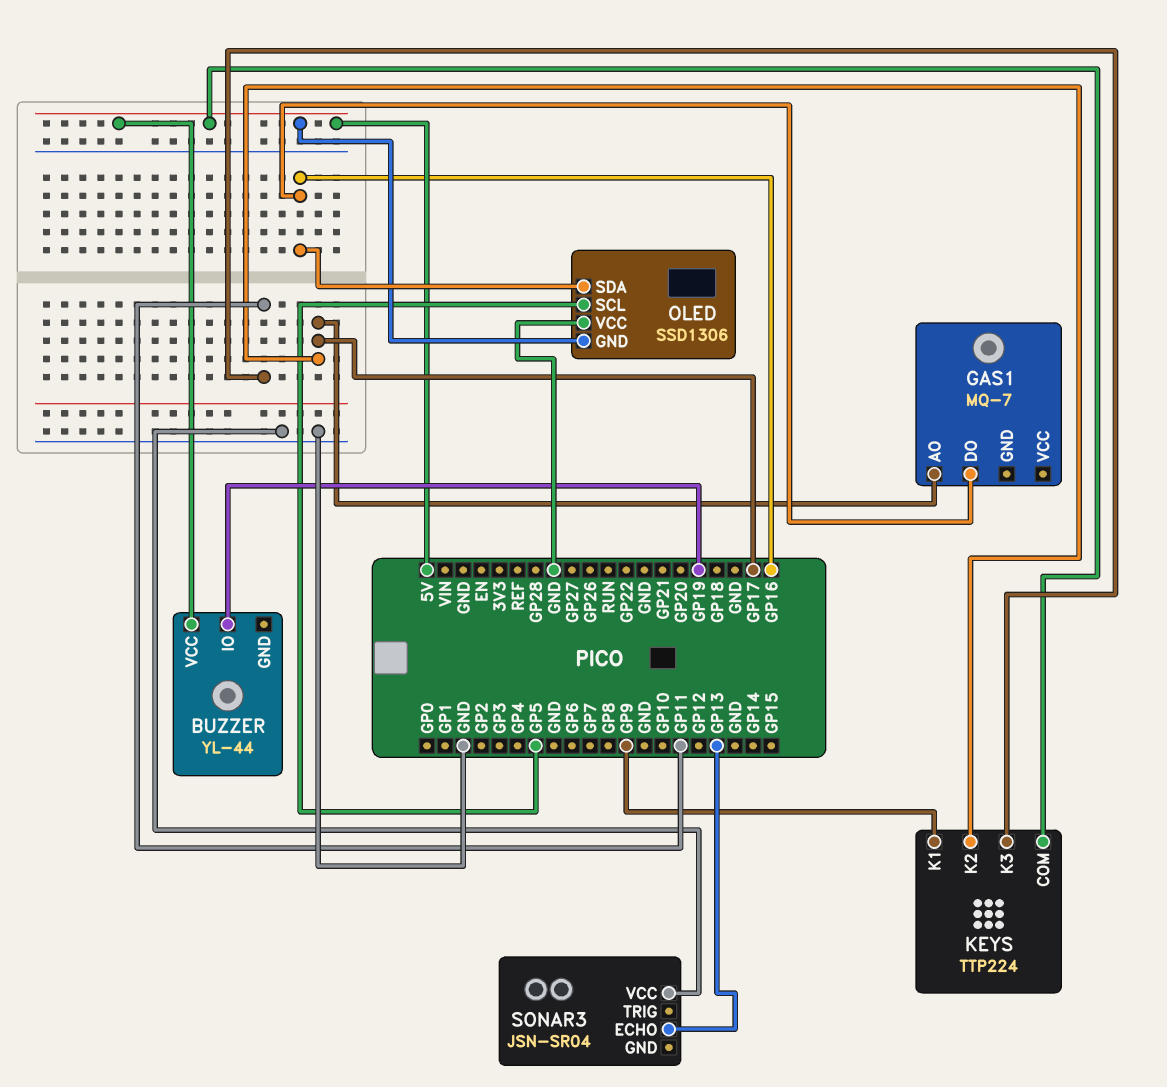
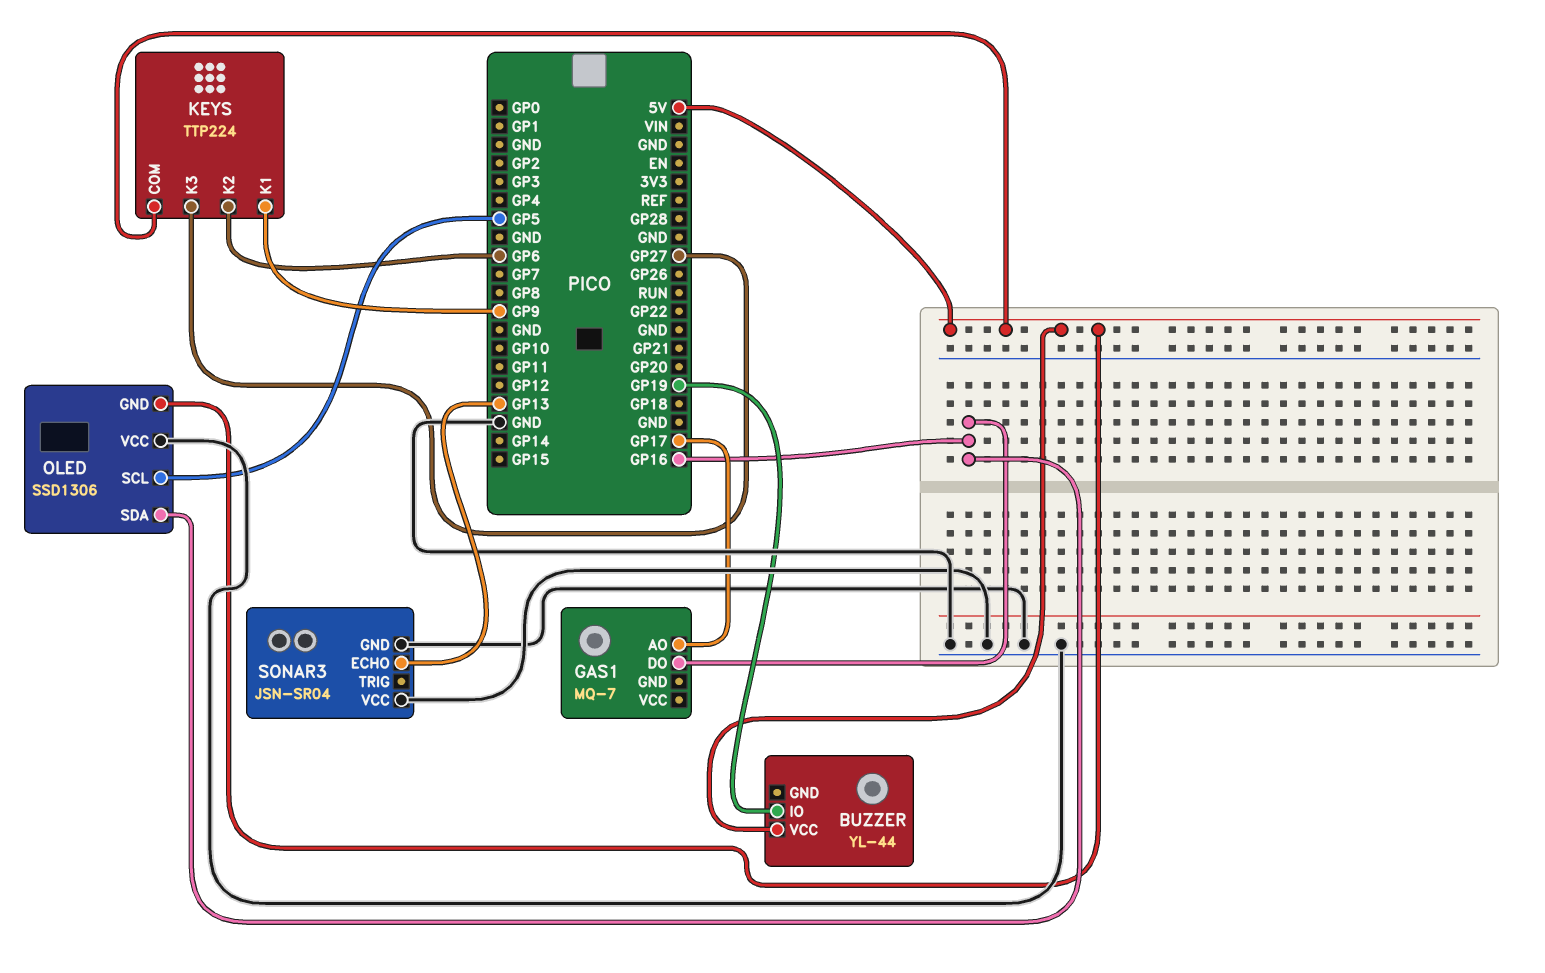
KEYS pin K2: GP17 -> GP6
KEYS pin K3: GP11 -> GP27
SONAR3 pin GND: none -> GND

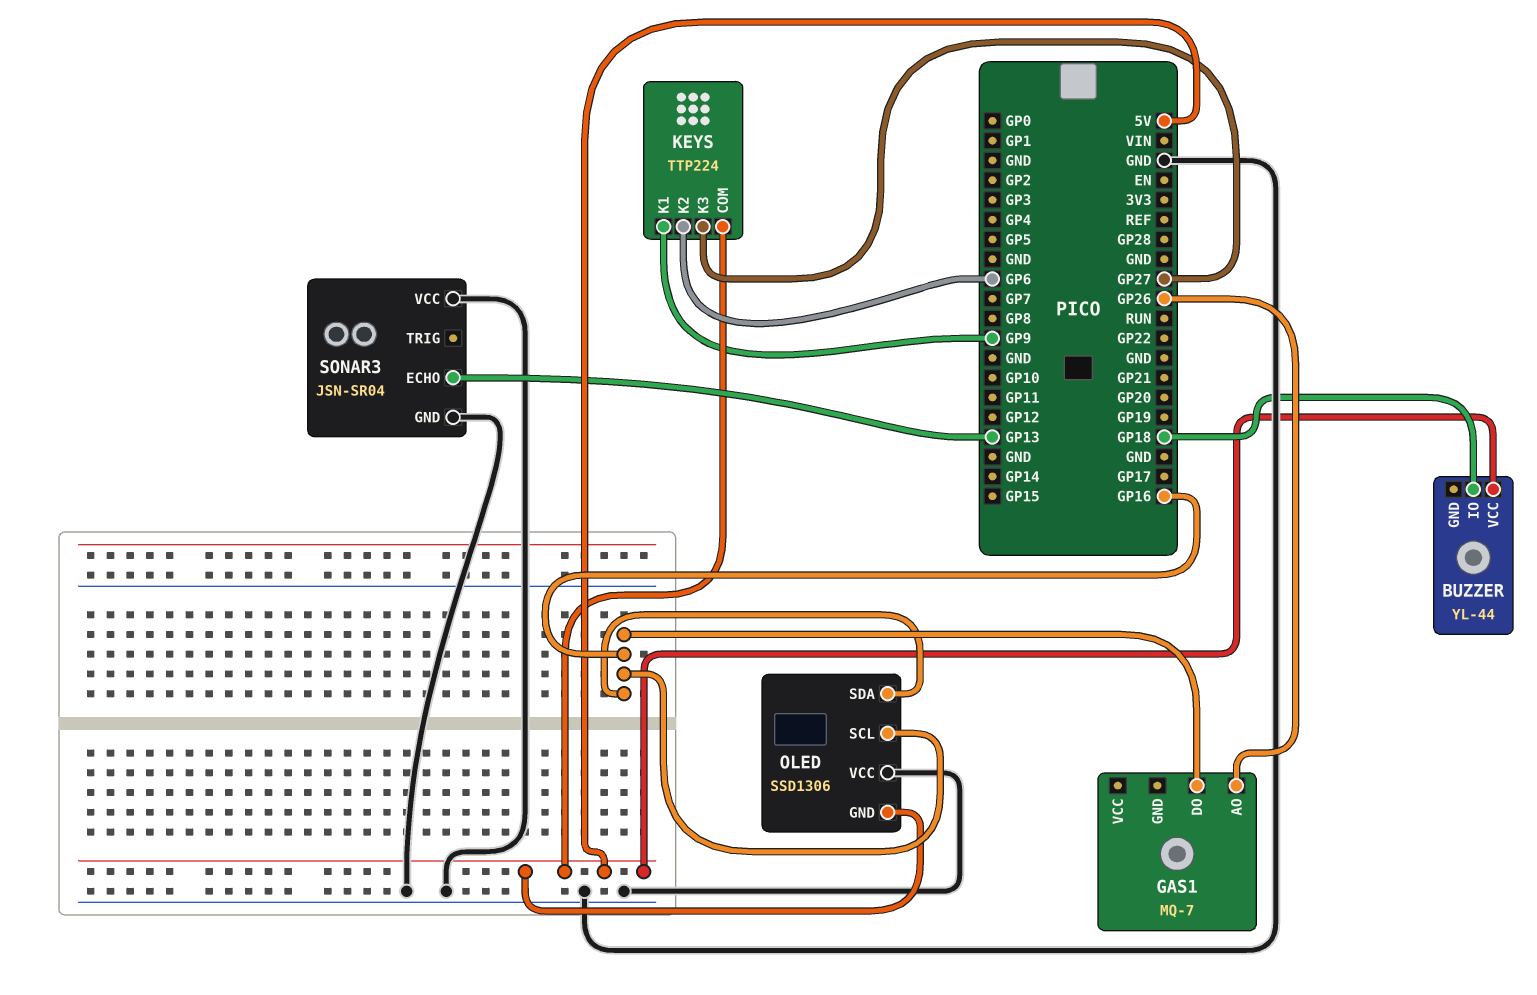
BUZZER pin IO: GP19 -> GP18
GAS1 pin AO: GP17 -> GP26
OLED pin SCL: GP5 -> GP16

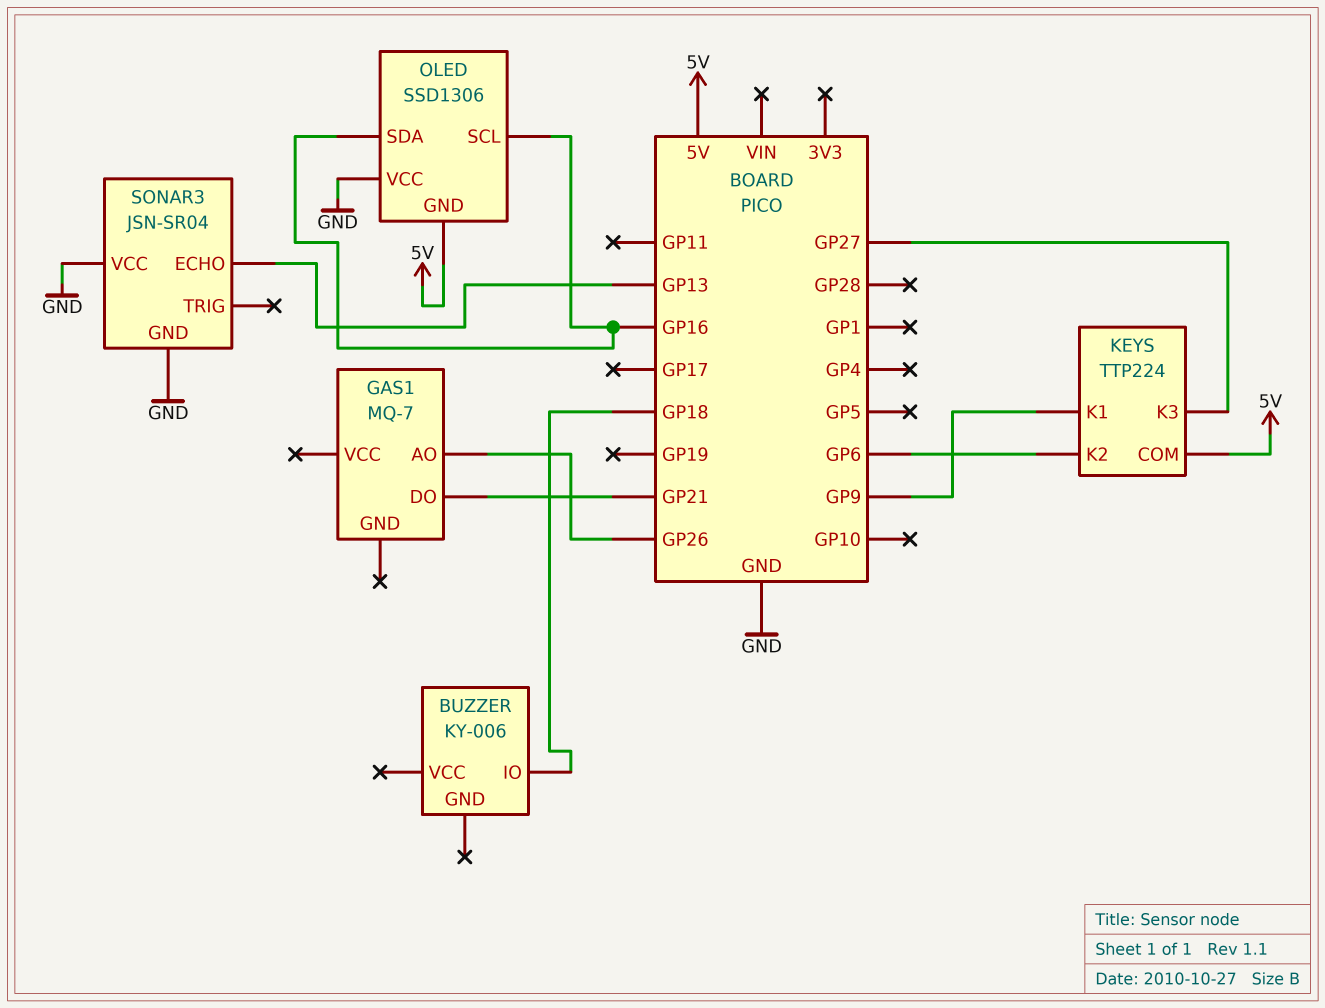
BUZZER: YL-44 -> KY-006
BUZZER pin VCC: 5V -> none
GAS1 pin DO: GP16 -> GP21

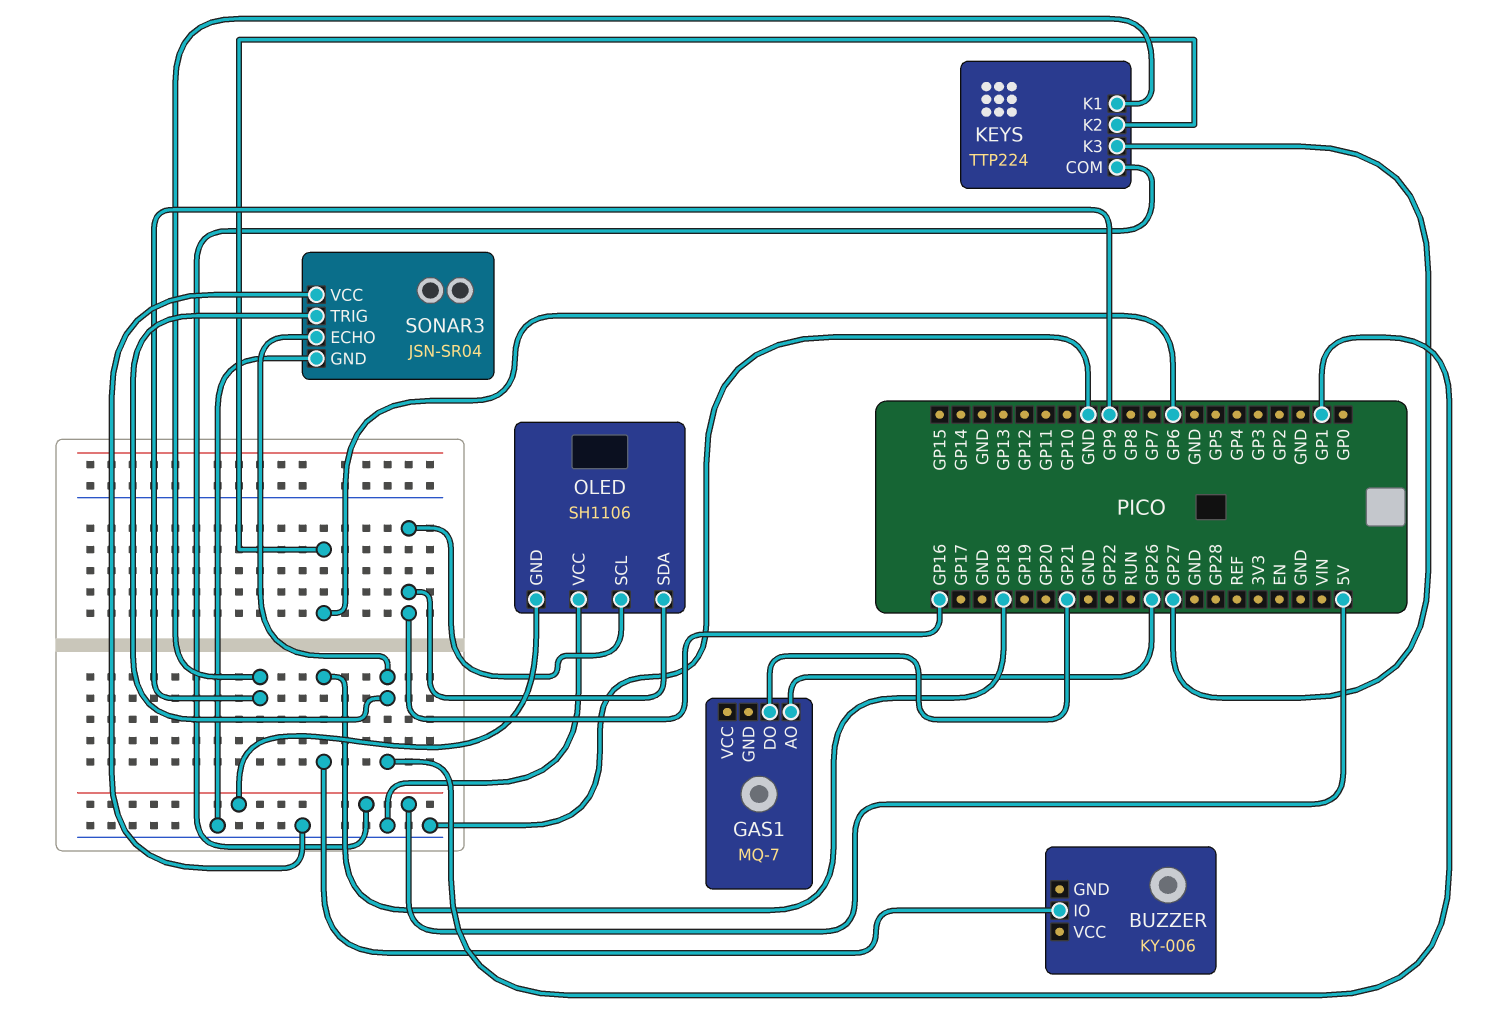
OLED: SSD1306 -> SH1106
SONAR3 pin ECHO: GP13 -> GP1
SONAR3 pin TRIG: none -> GP1

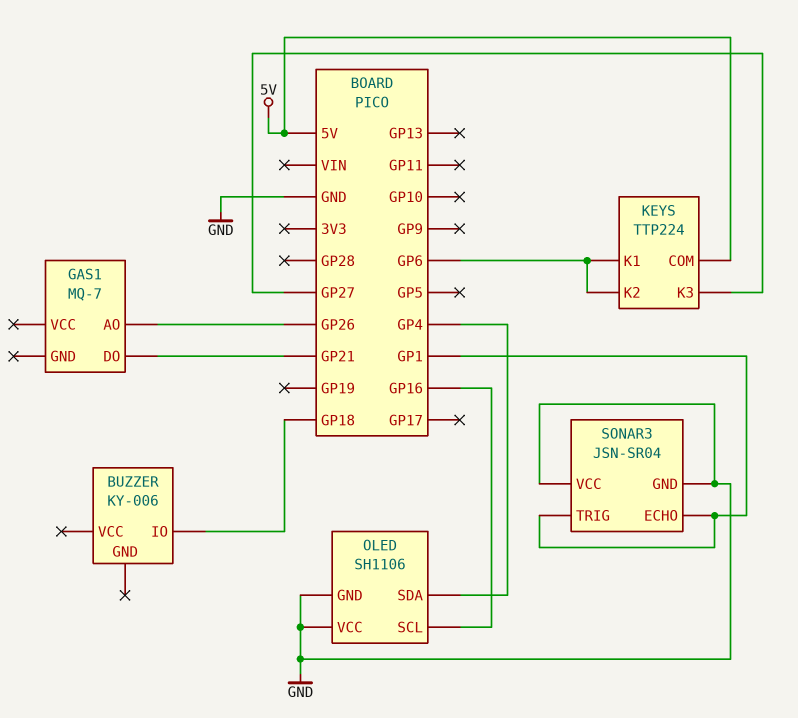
KEYS pin K1: GP9 -> GP6
OLED pin GND: 5V -> GND
OLED pin SDA: GP16 -> GP4

